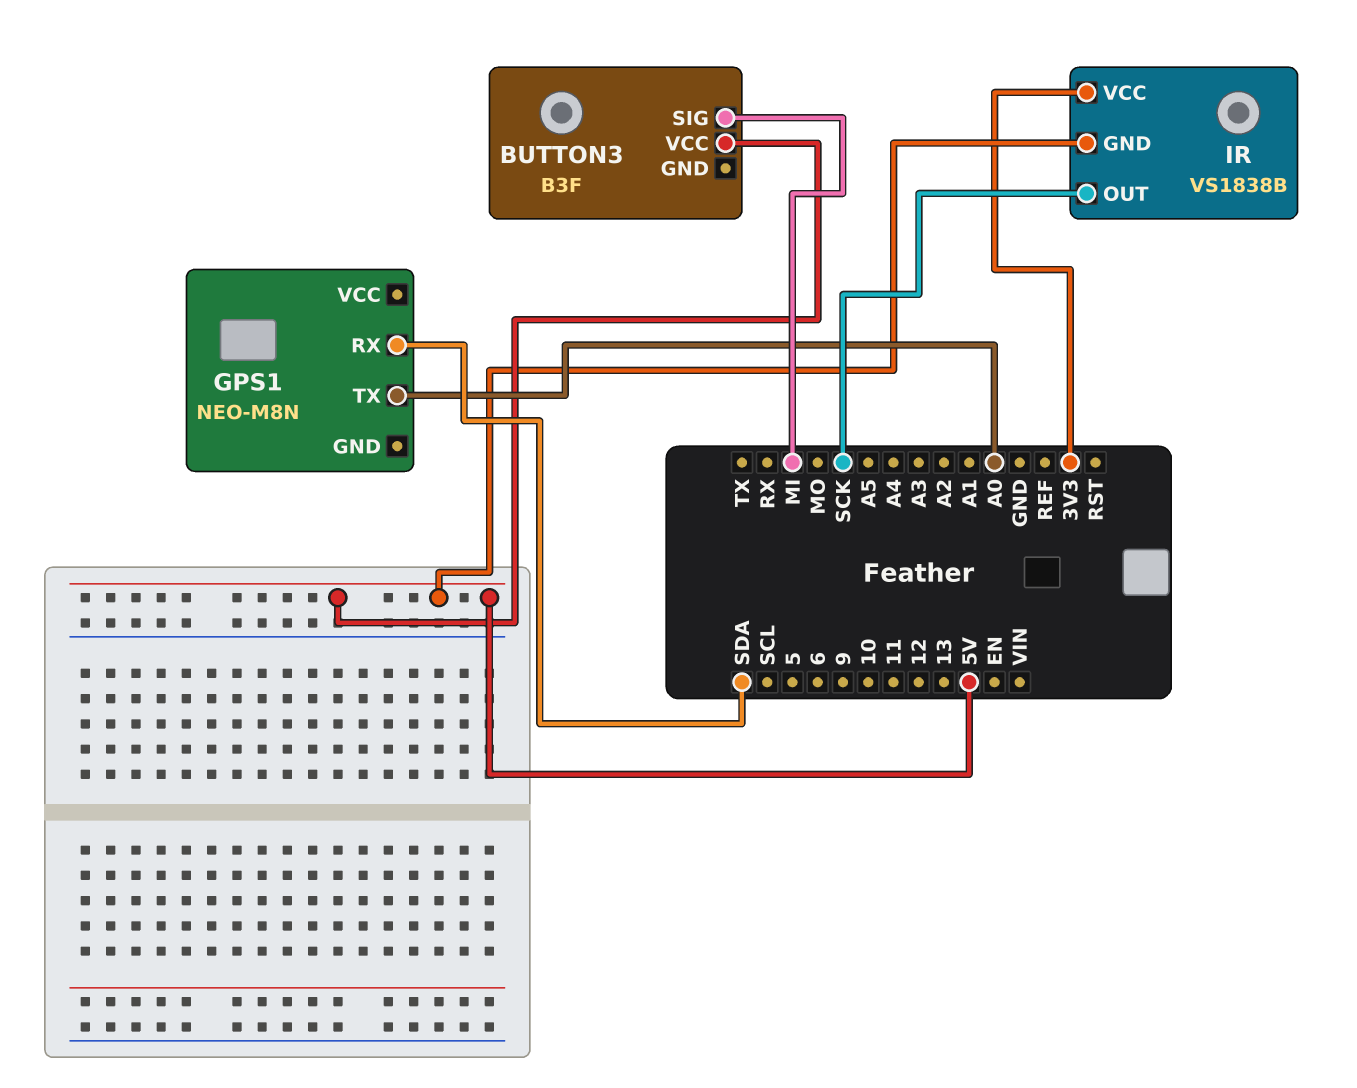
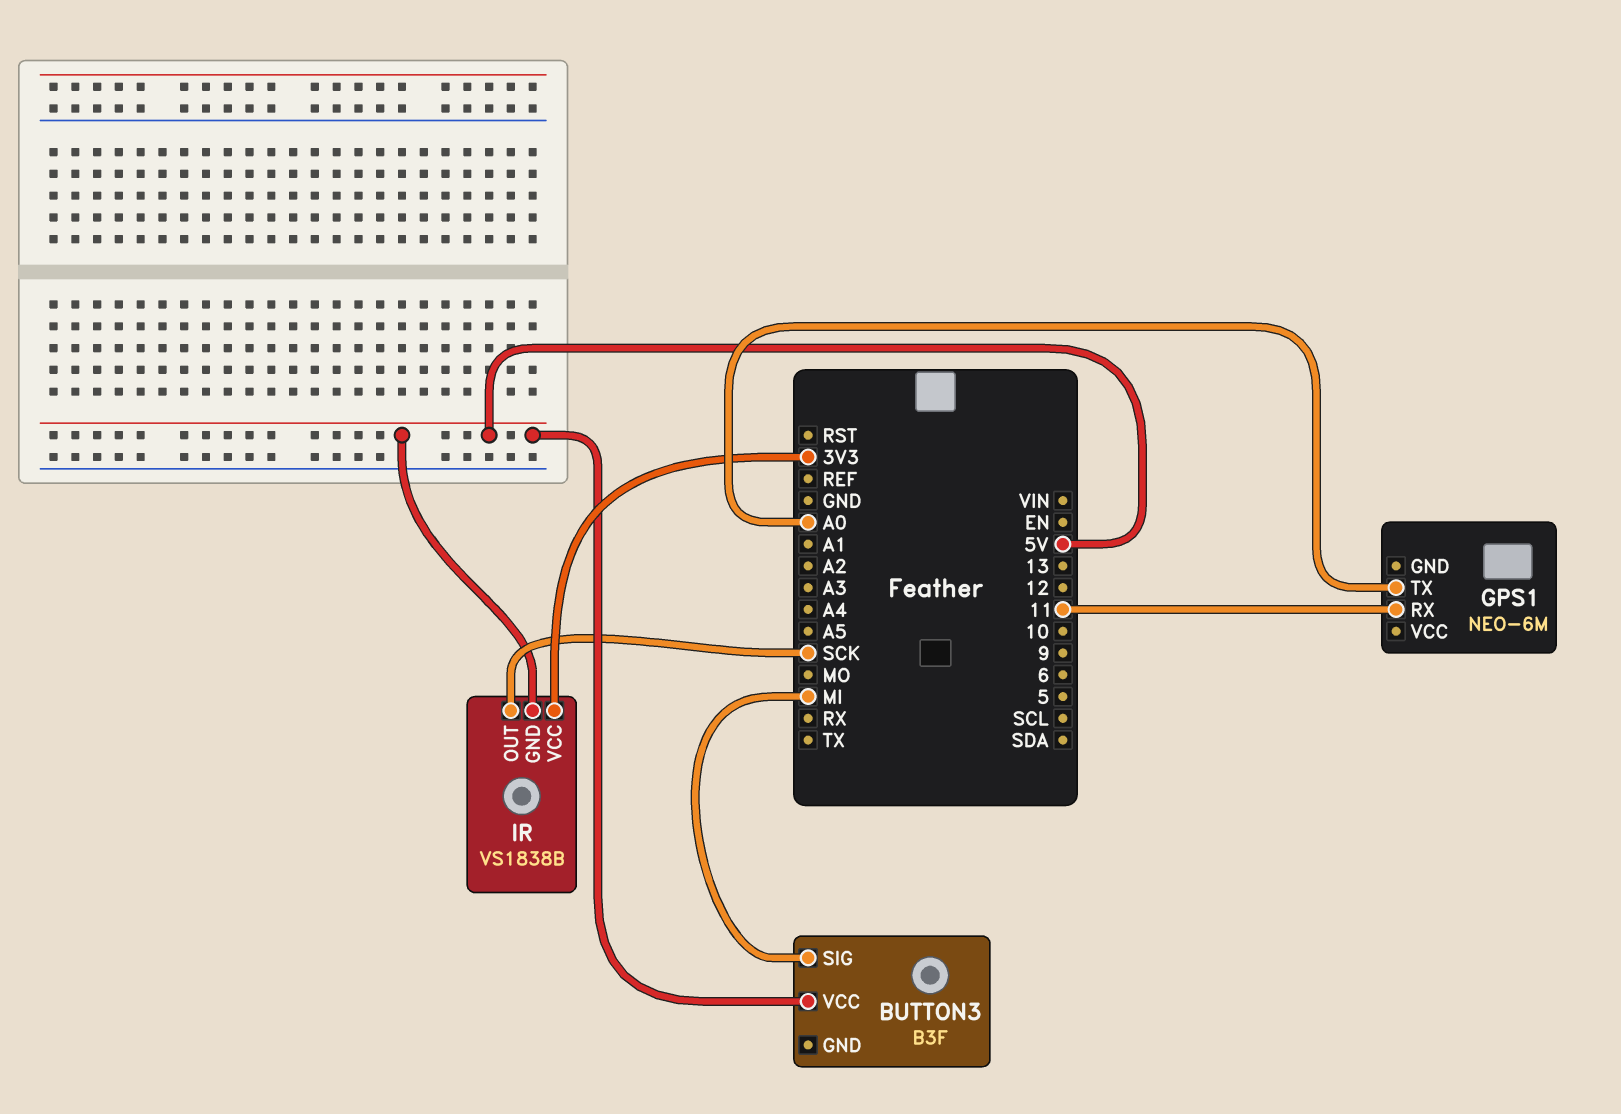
GPS1: NEO-M8N -> NEO-6M
GPS1 pin RX: SDA -> 11

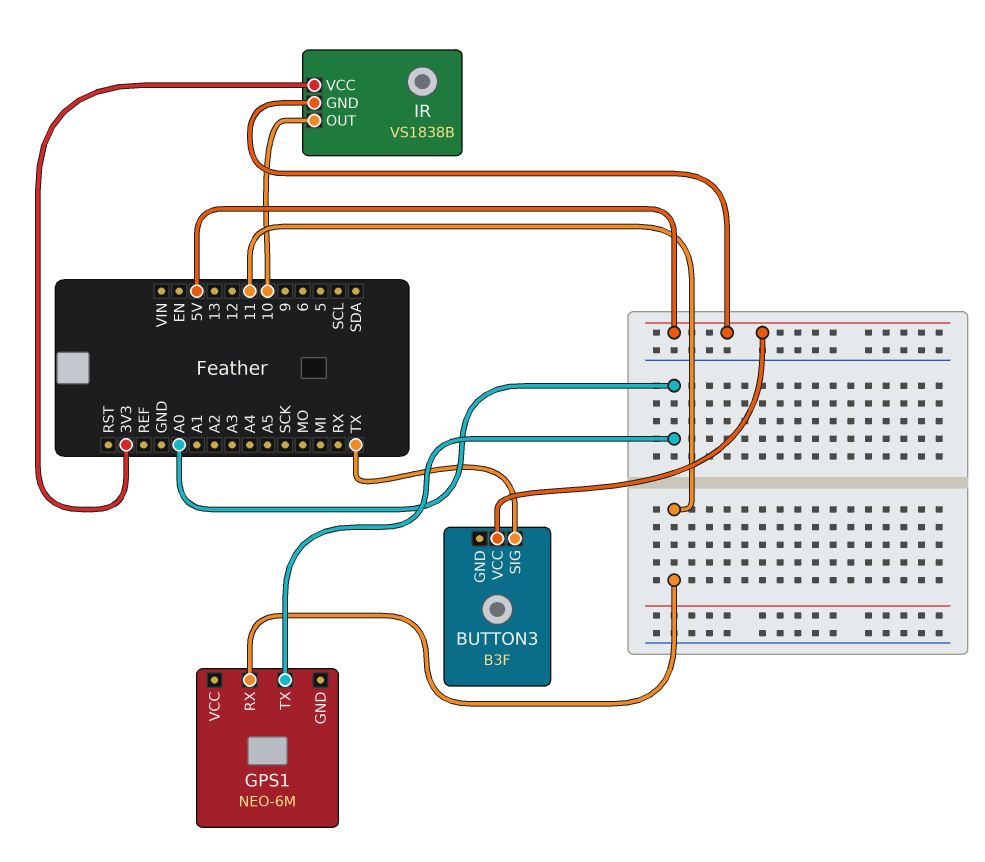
BUTTON3 pin SIG: MI -> TX
IR pin OUT: SCK -> 10

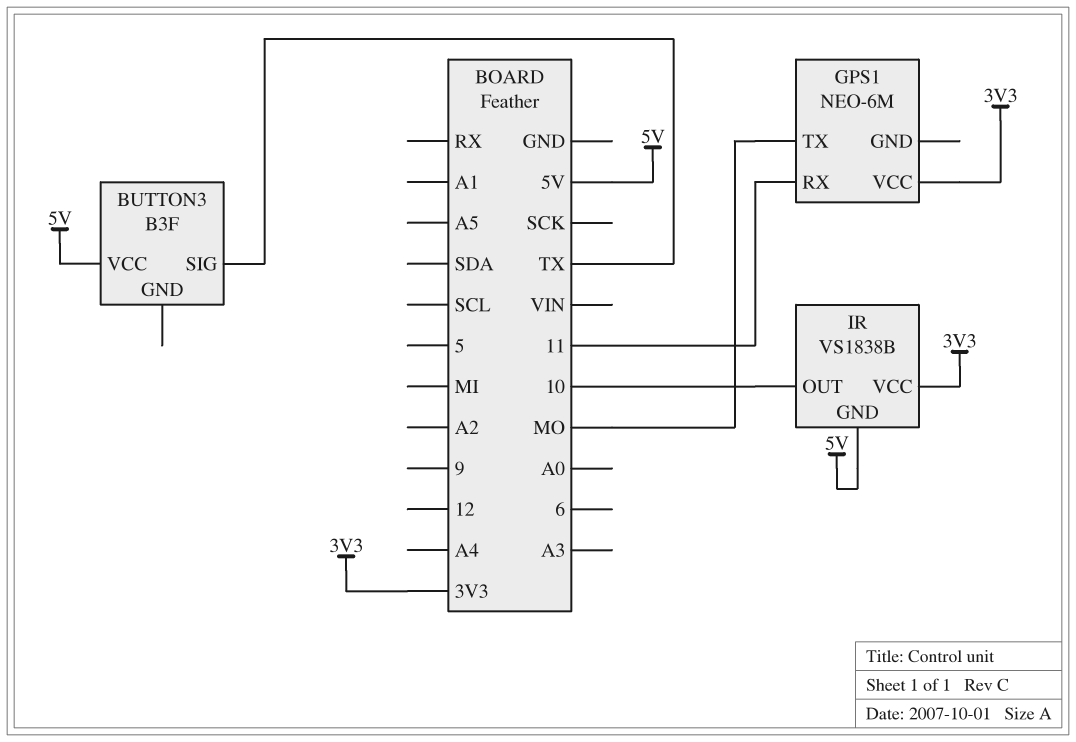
GPS1 pin TX: A0 -> MO
GPS1 pin VCC: none -> 3V3

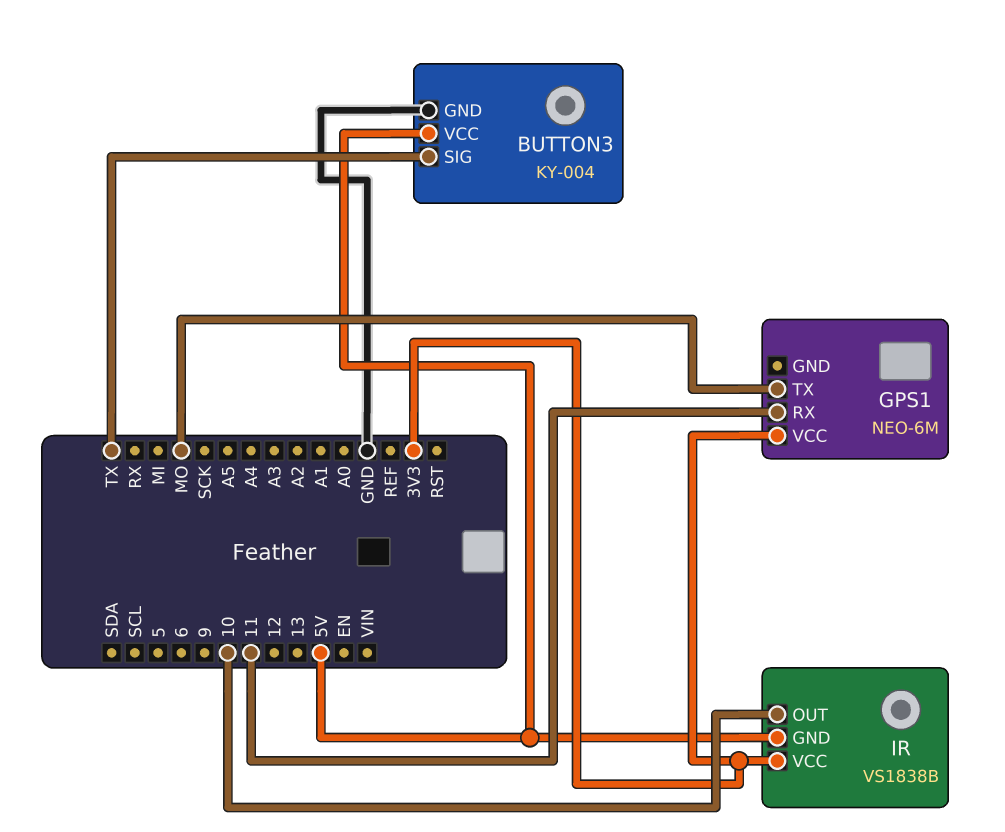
BUTTON3: B3F -> KY-004
BUTTON3 pin GND: none -> GND

